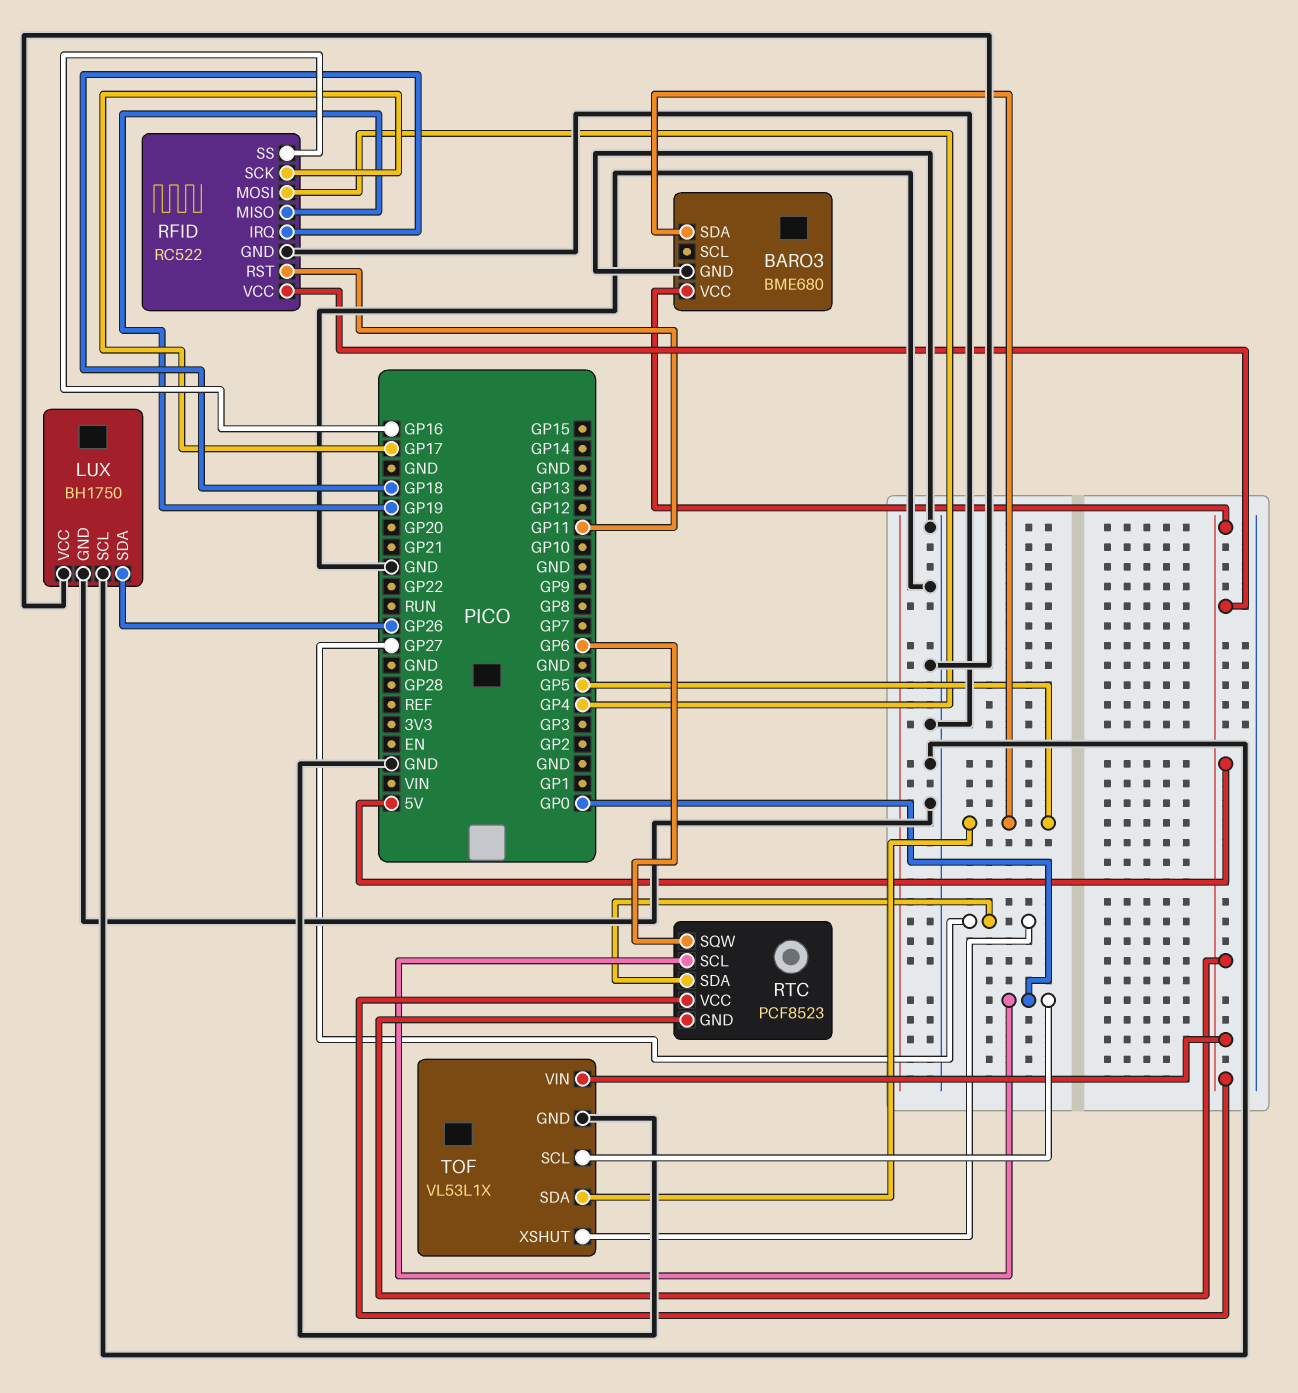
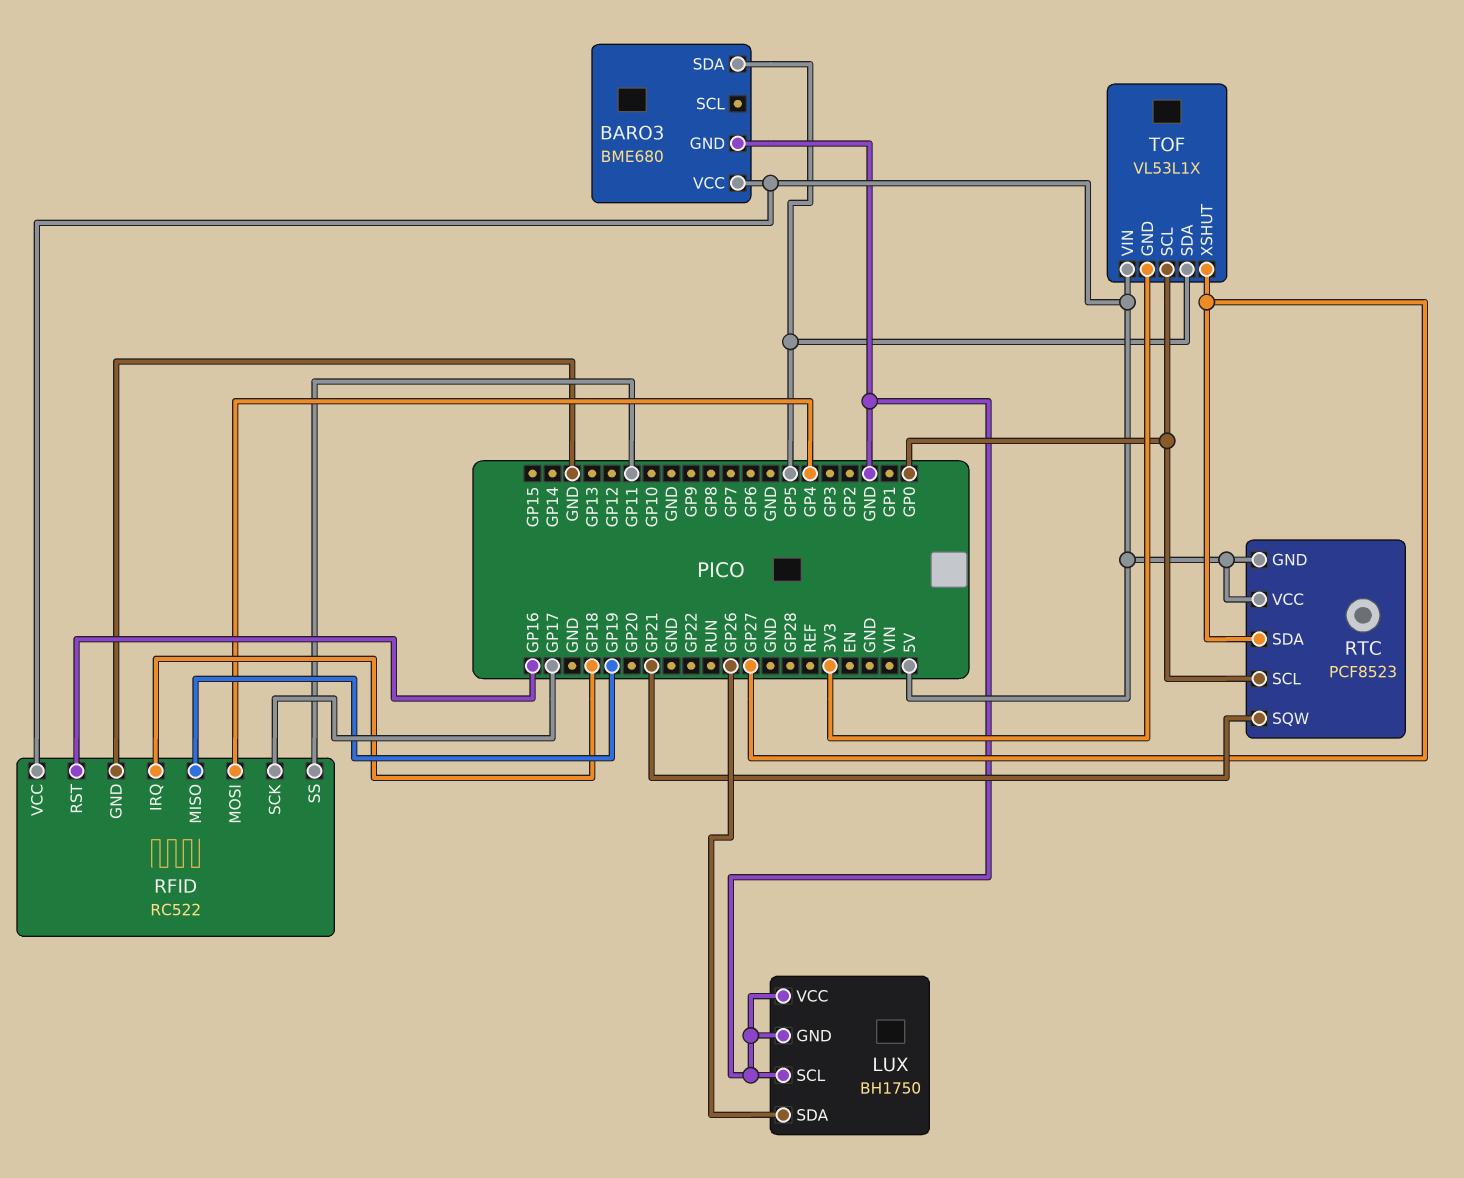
RFID pin RST: GP11 -> GP16
RFID pin SS: GP16 -> GP11
RTC pin SQW: GP6 -> GP21
TOF pin GND: GND -> 3V3

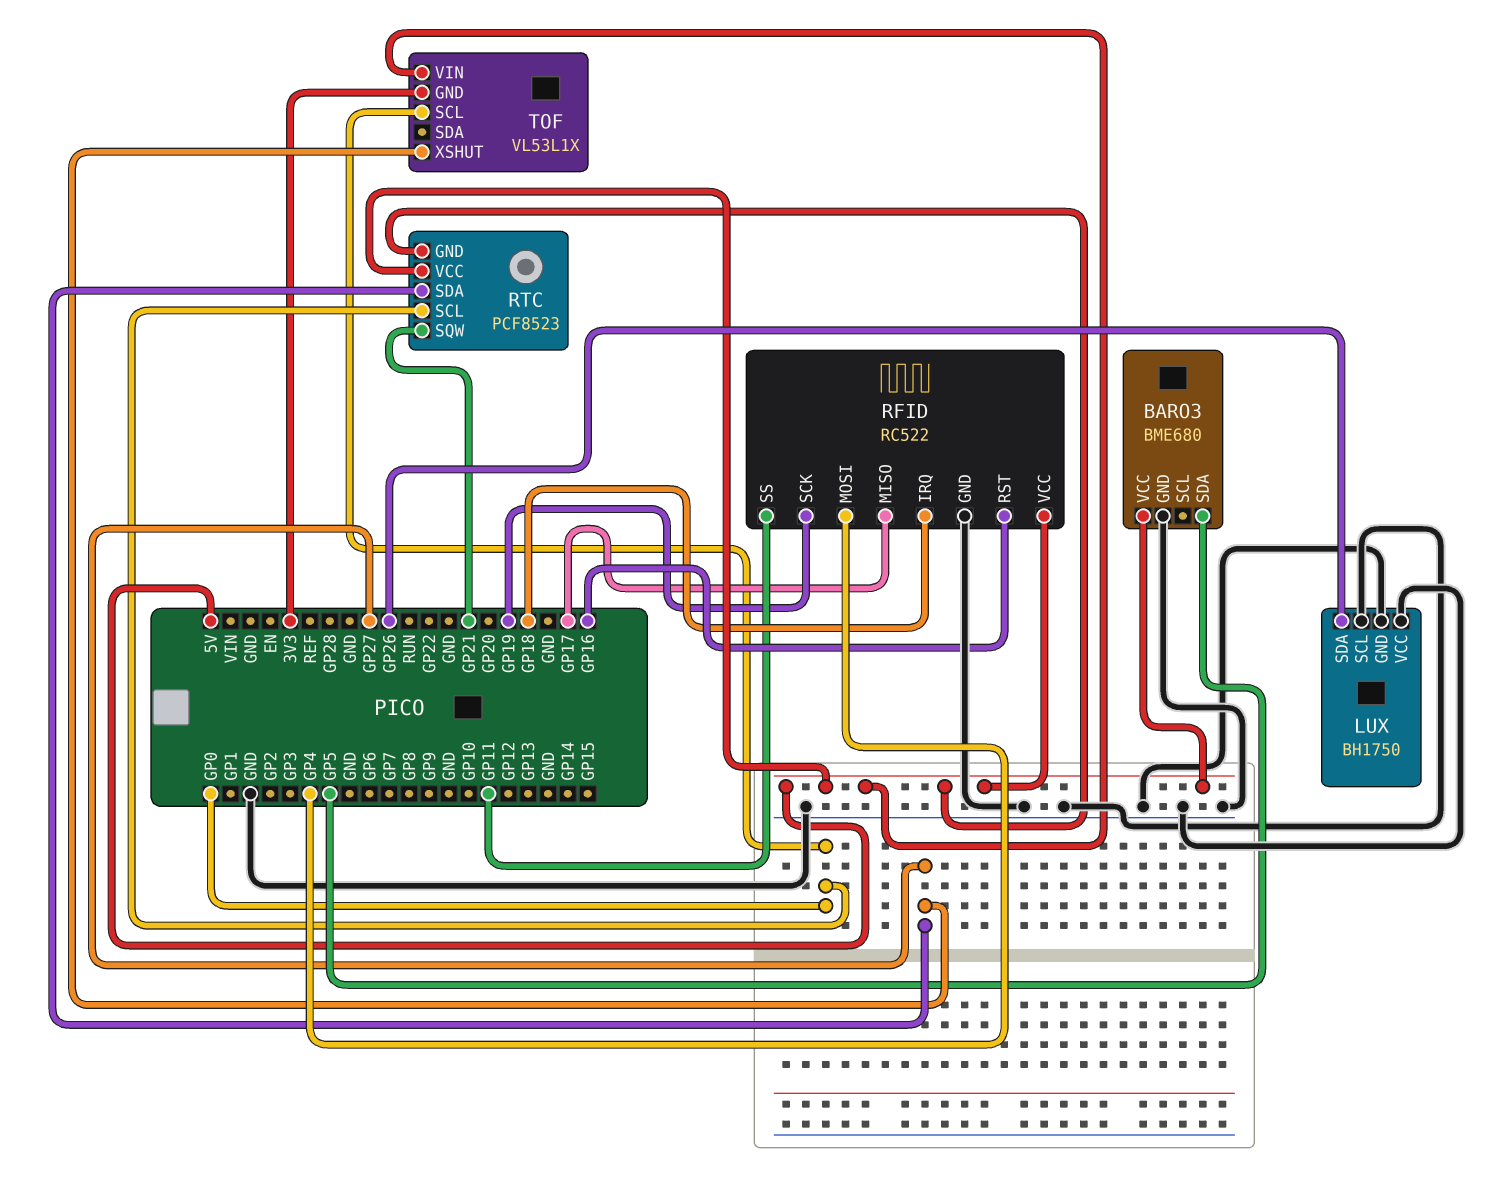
RFID pin MISO: GP19 -> GP17
RFID pin SCK: GP17 -> GP19
TOF pin SDA: GP5 -> none

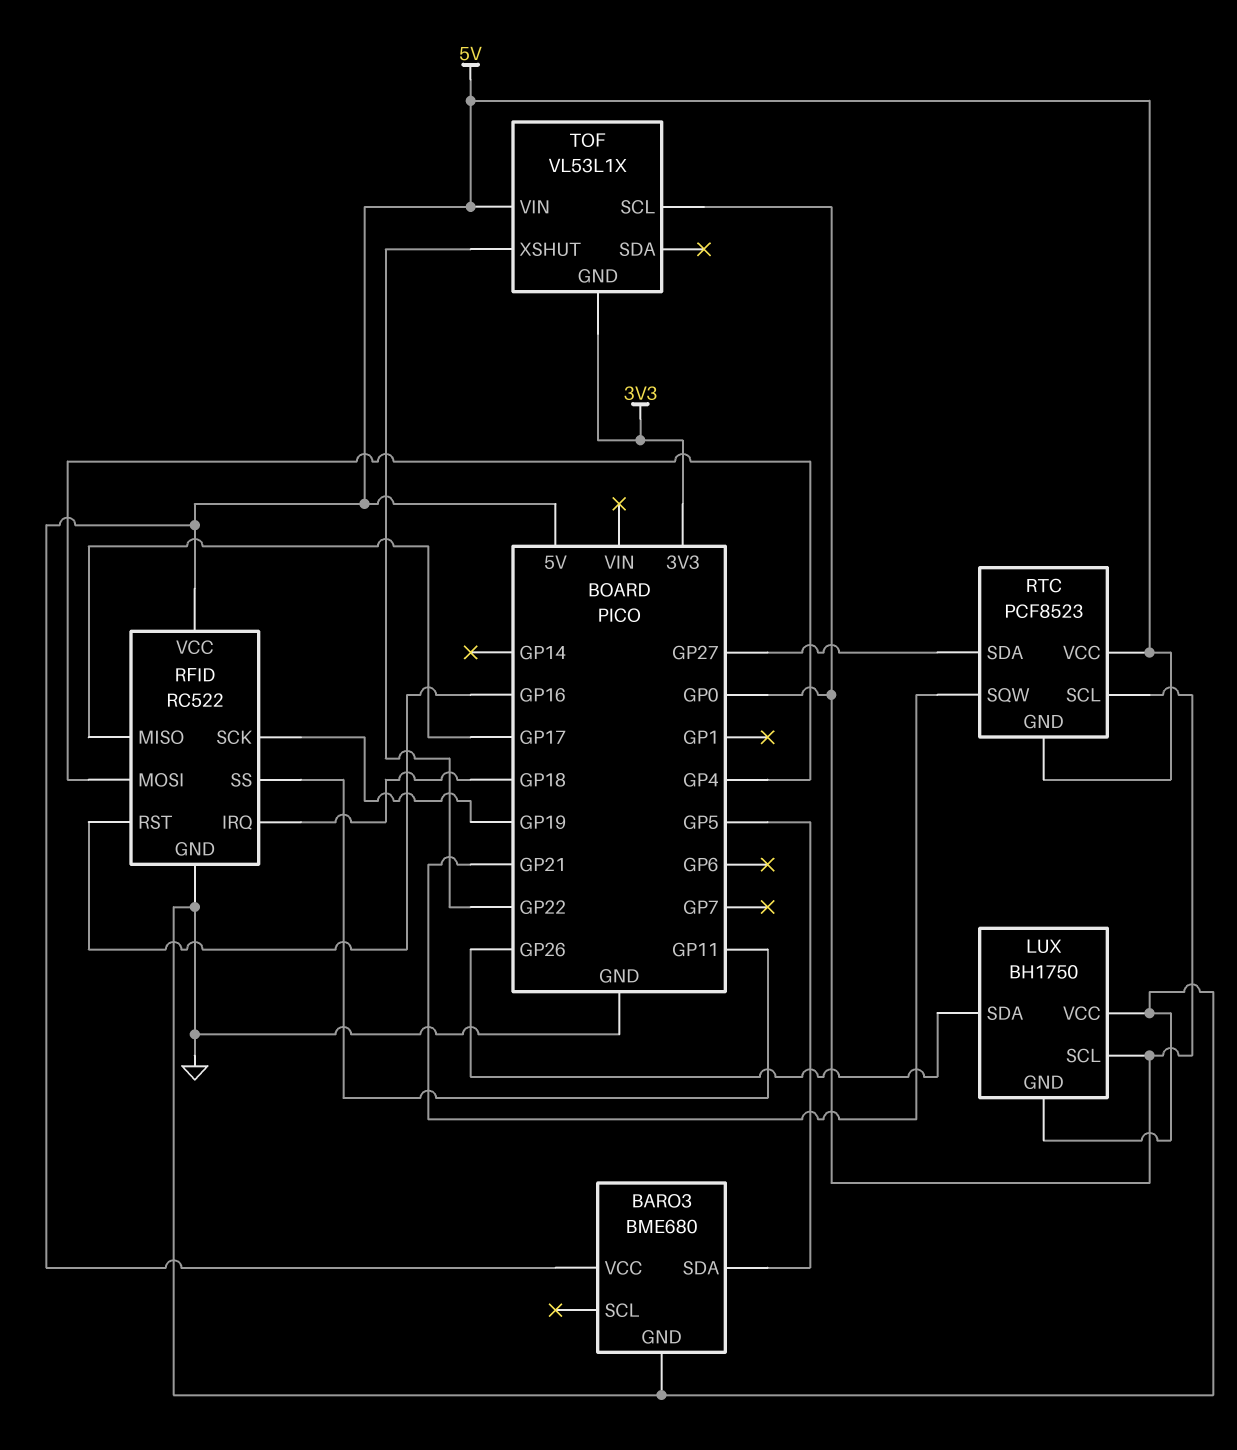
LUX pin SCL: GND -> GP0
TOF pin XSHUT: GP27 -> GP22

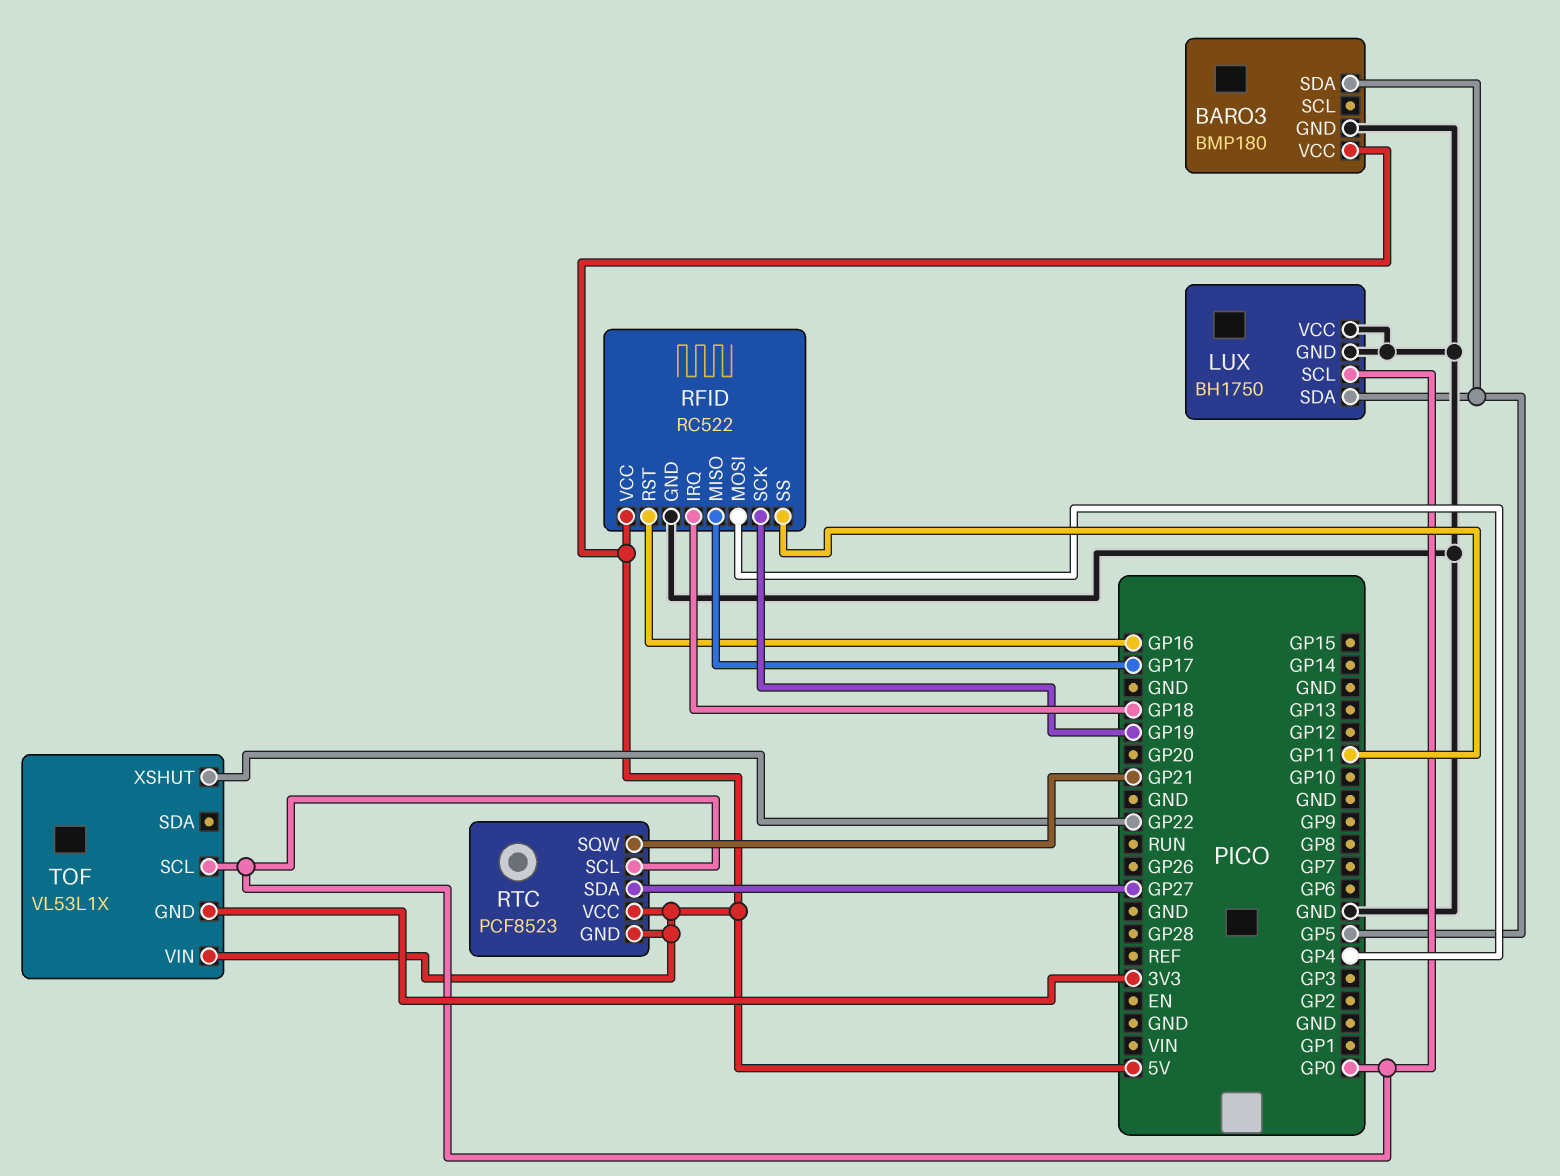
BARO3: BME680 -> BMP180
LUX pin SDA: GP26 -> GP5

